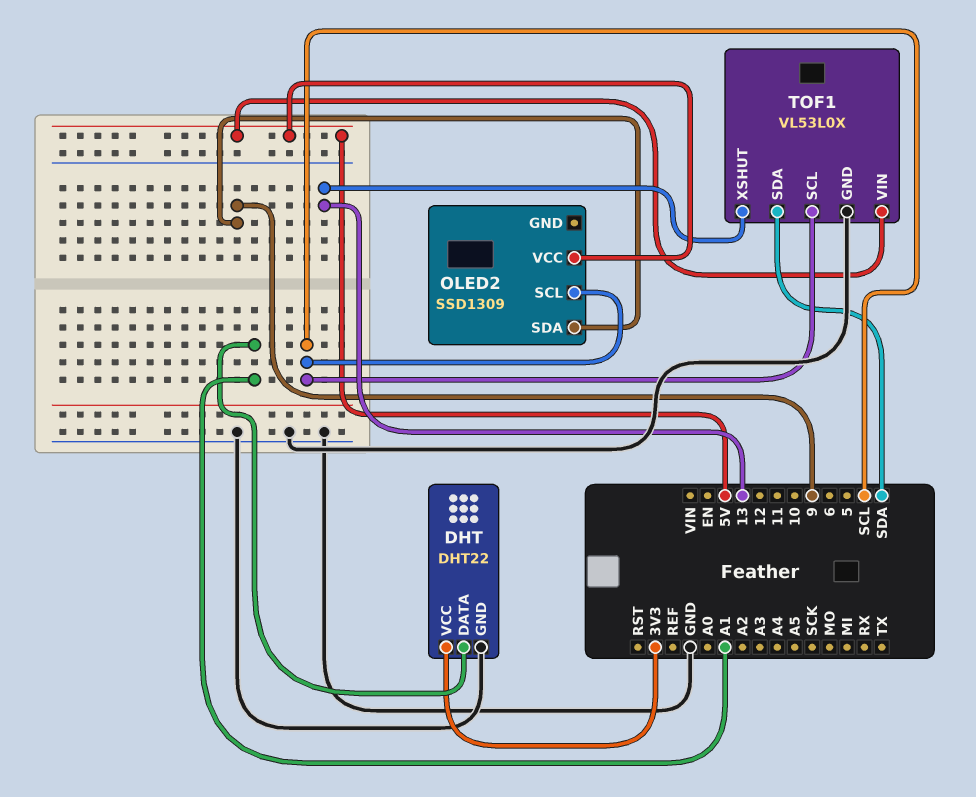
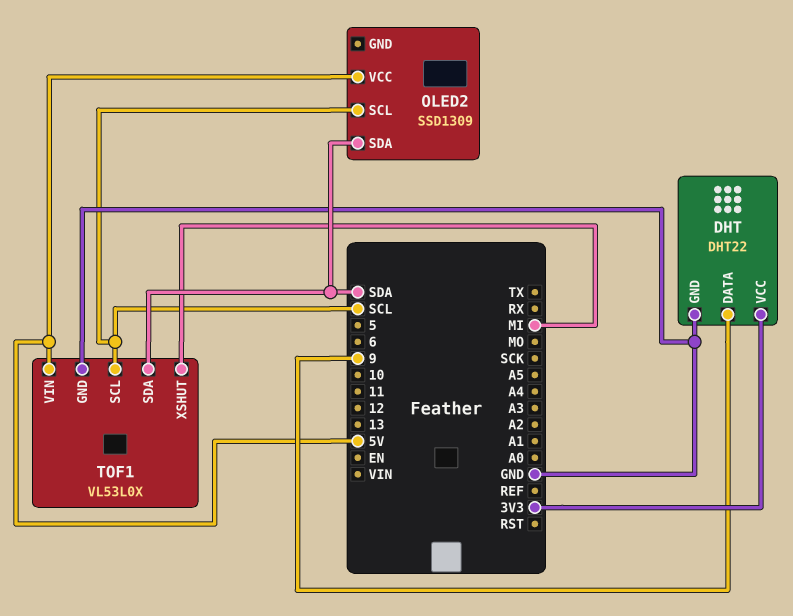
DHT pin DATA: A1 -> 9
OLED2 pin SDA: 9 -> SDA
TOF1 pin XSHUT: 13 -> MI

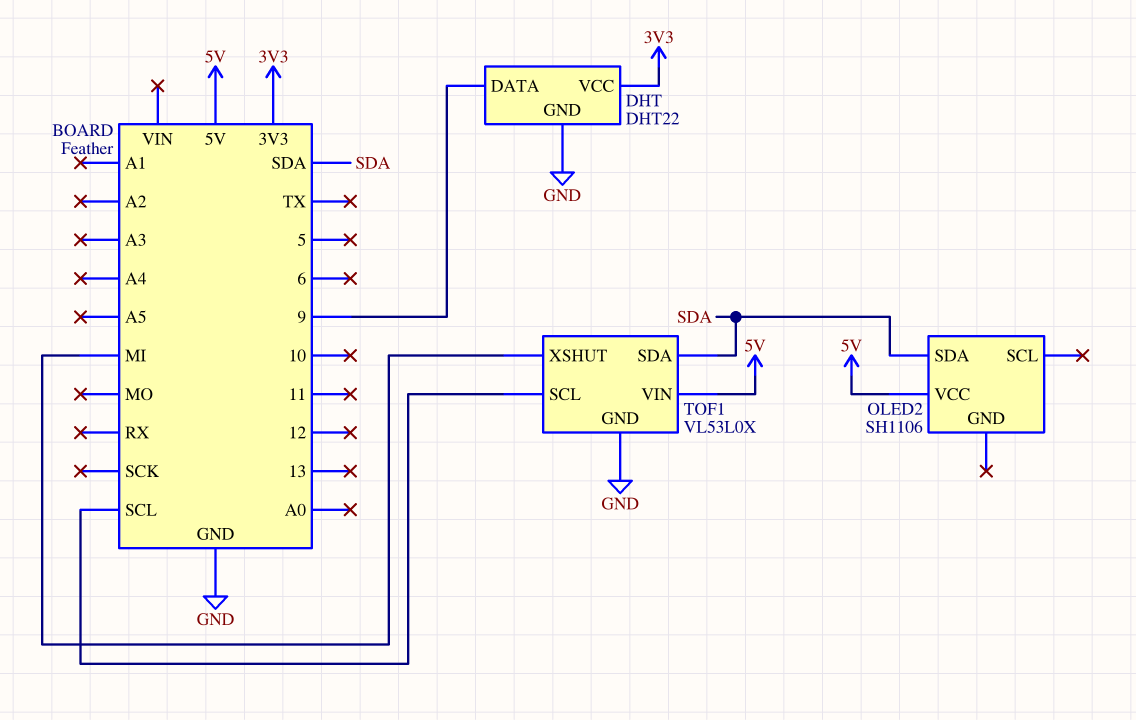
OLED2: SSD1309 -> SH1106
OLED2 pin SCL: SCL -> none

